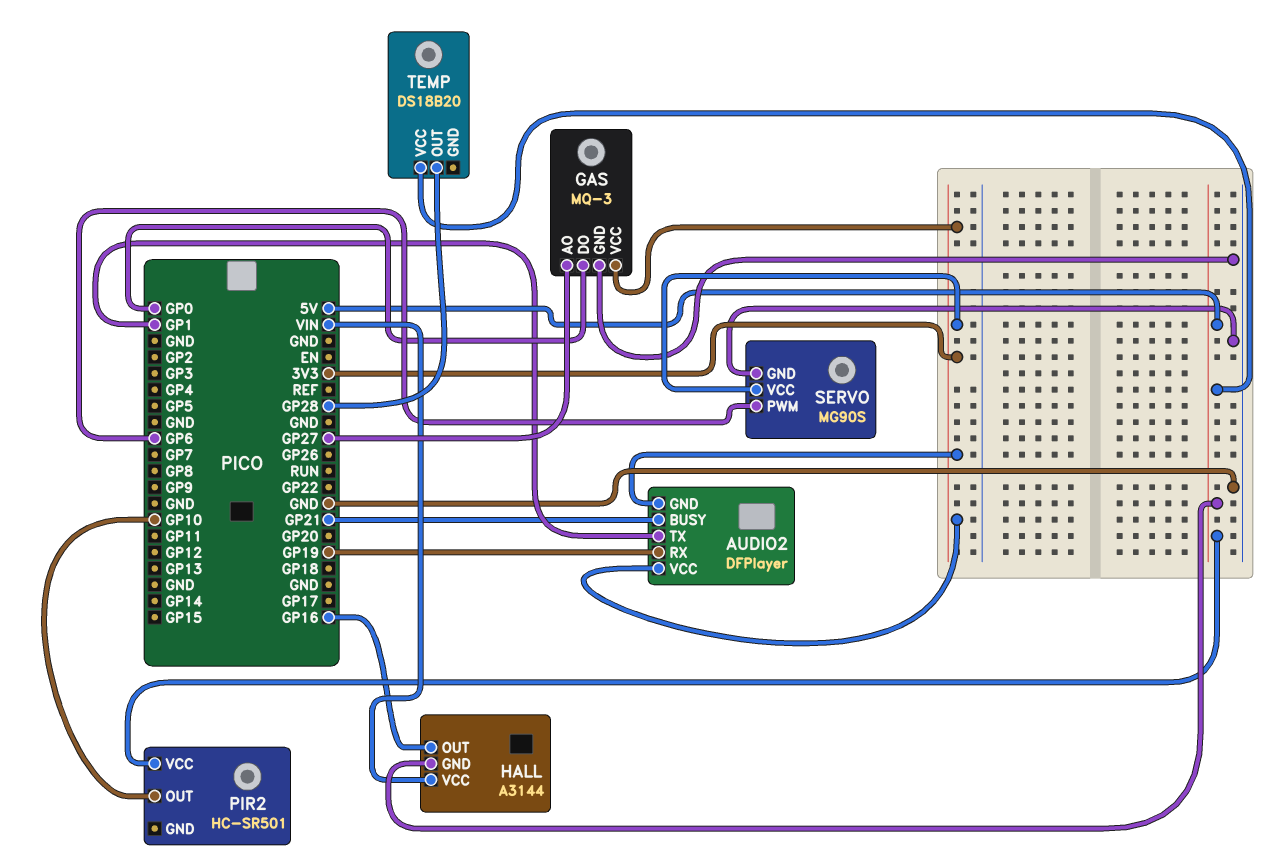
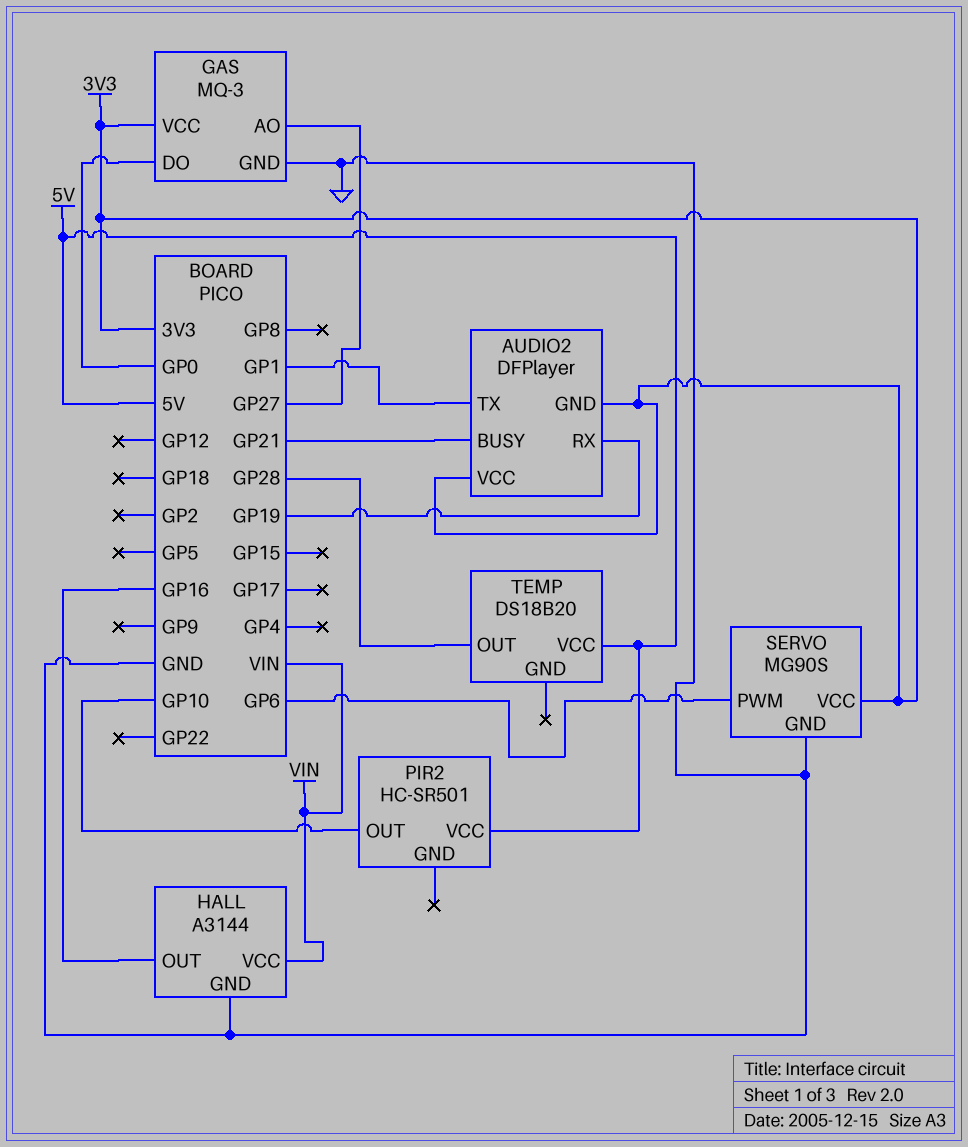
HALL pin GND: 5V -> GND

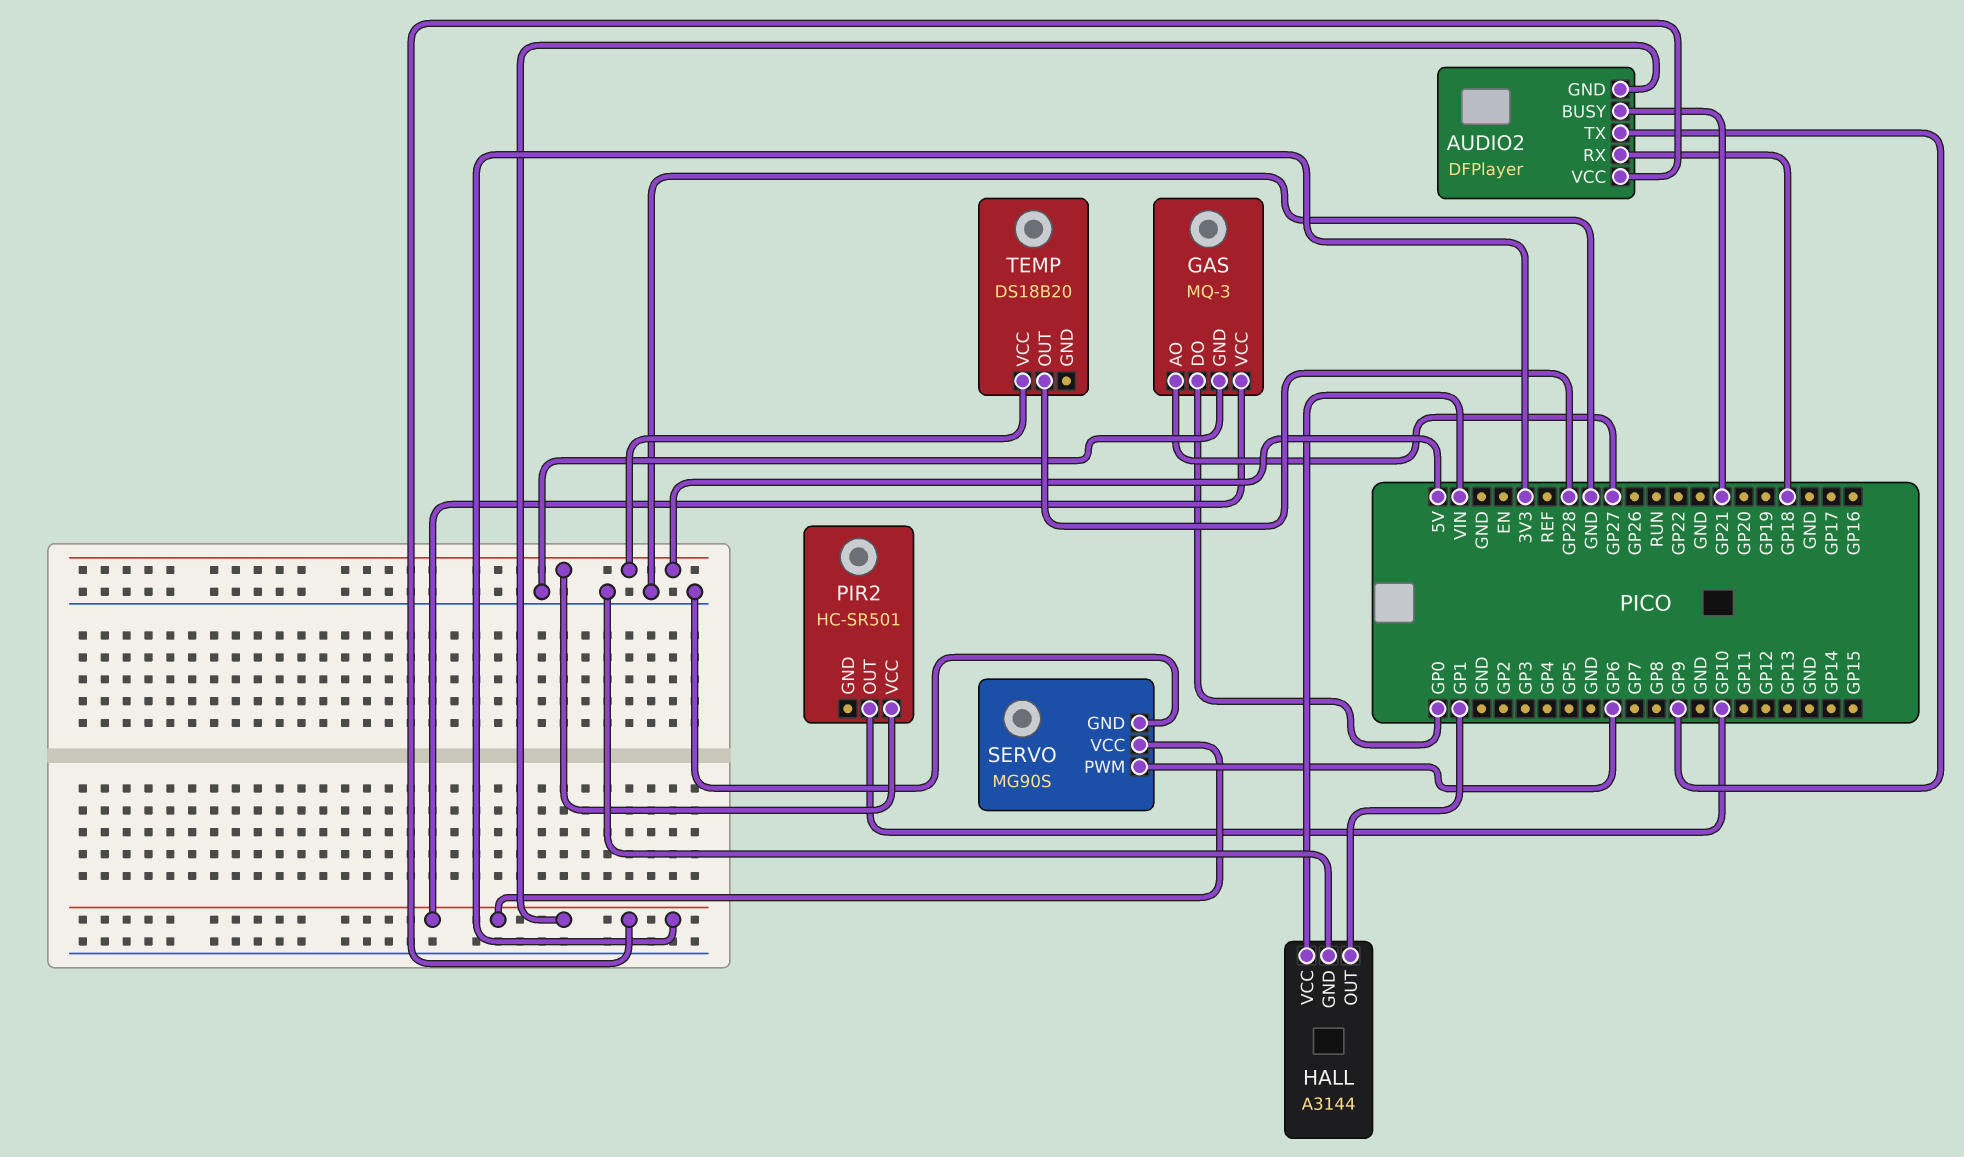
AUDIO2 pin RX: GP19 -> GP18
AUDIO2 pin TX: GP1 -> GP9
HALL pin OUT: GP16 -> GP1

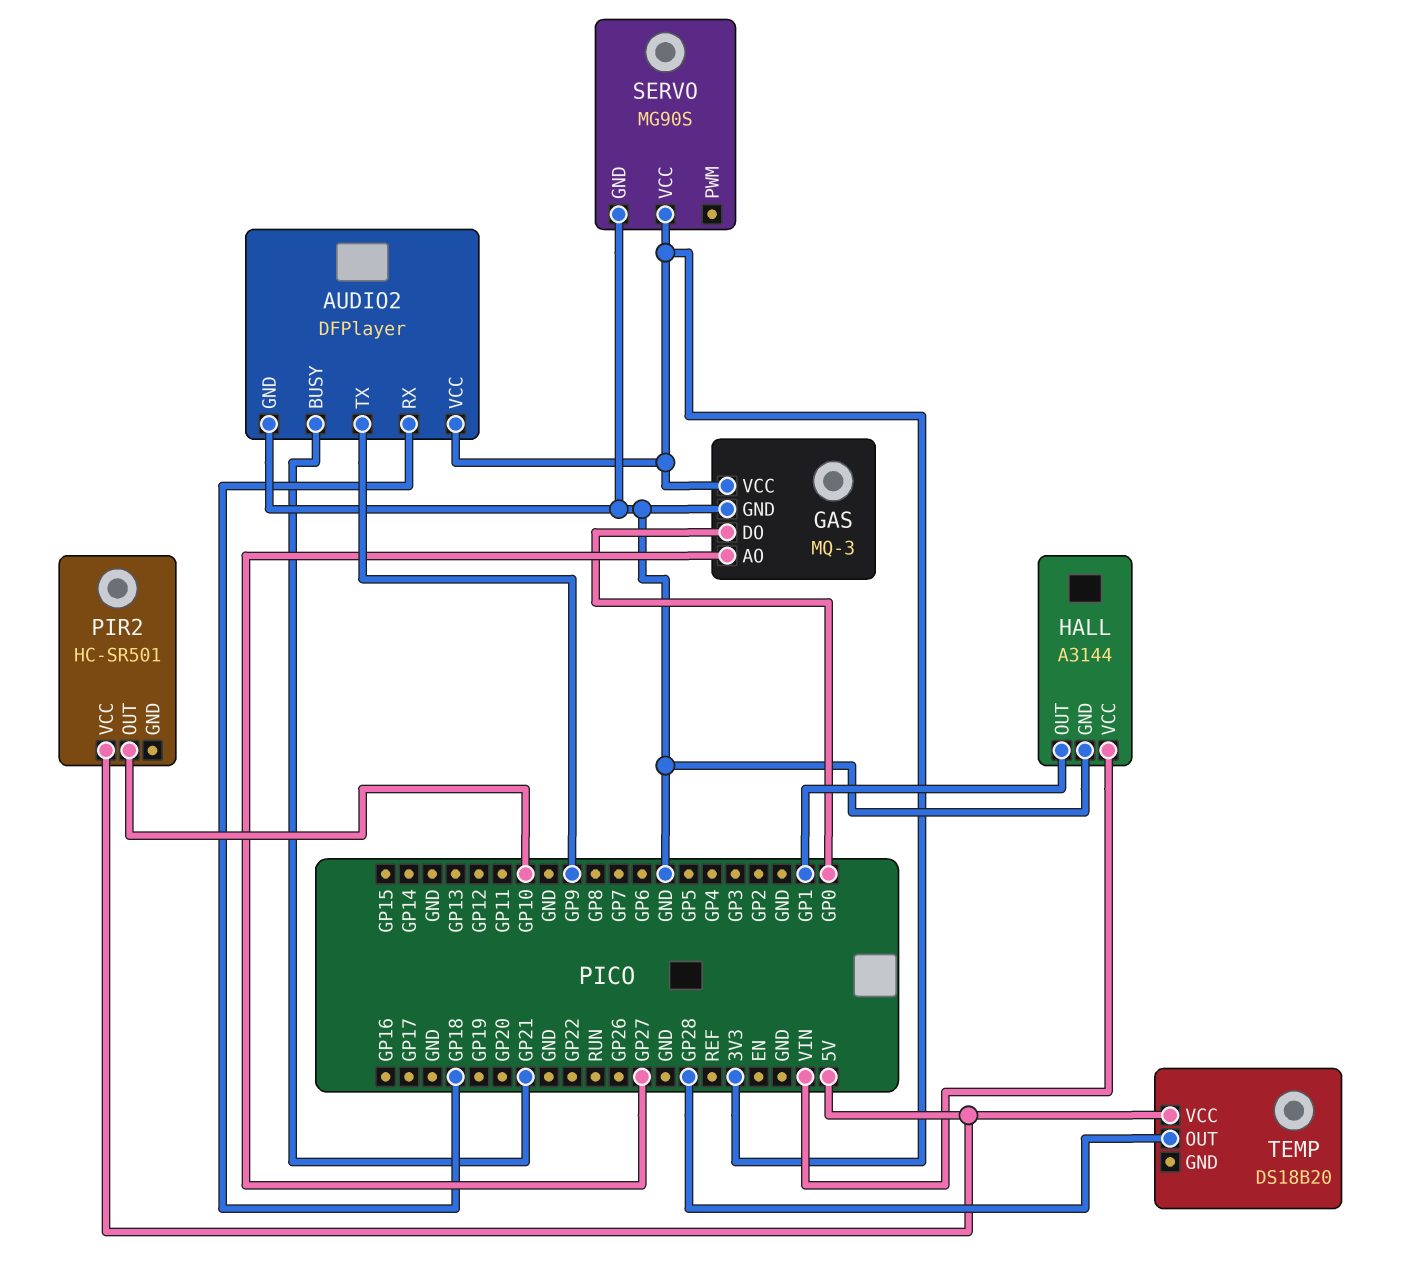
AUDIO2 pin GND: 3V3 -> GND
SERVO pin PWM: GP6 -> none

